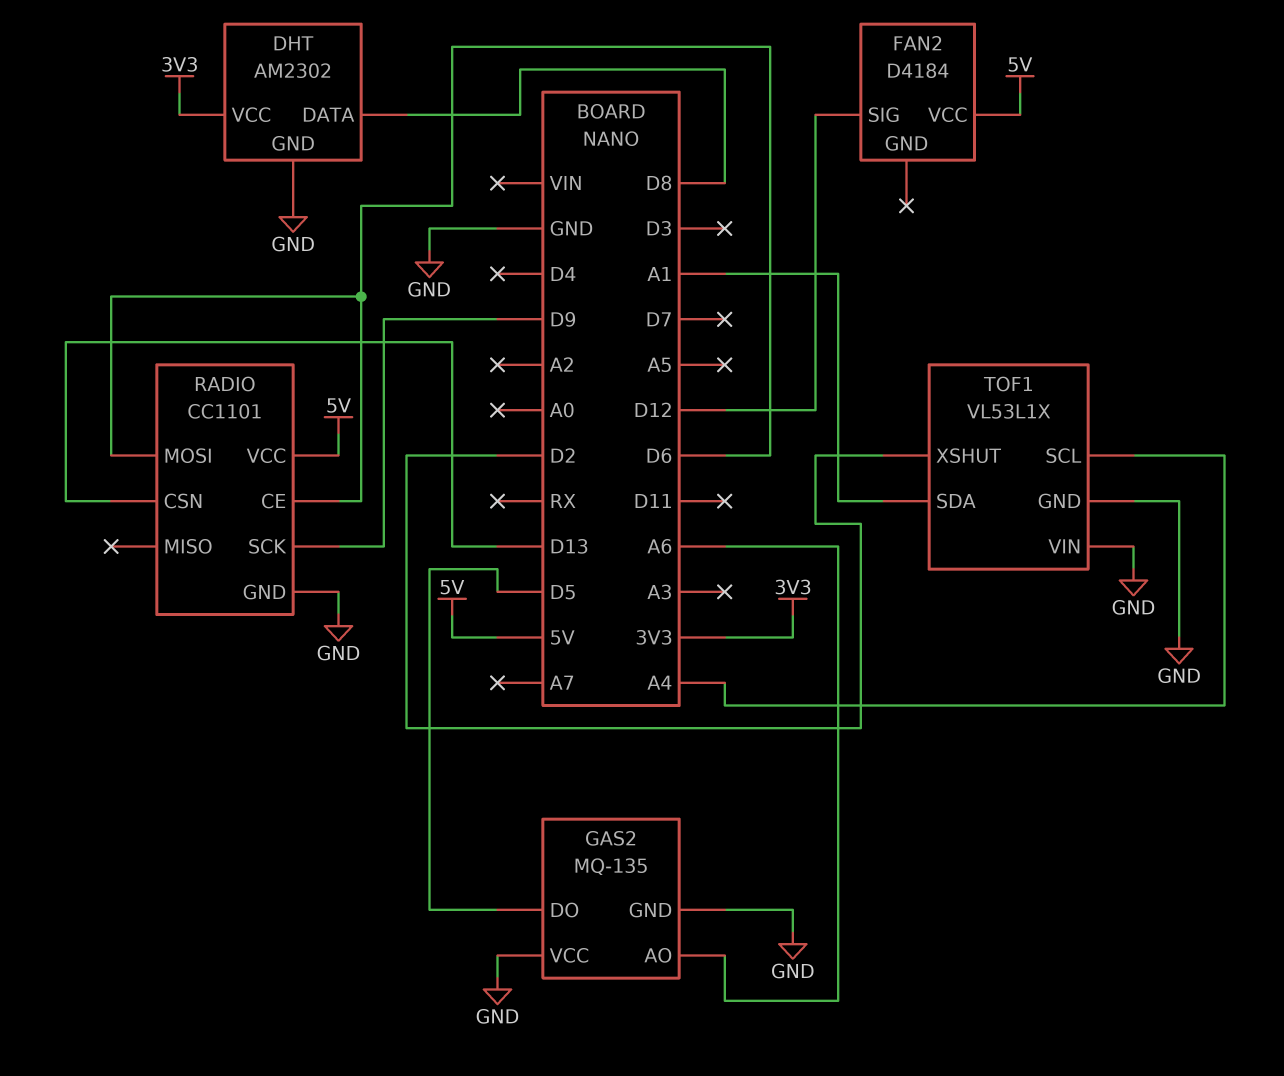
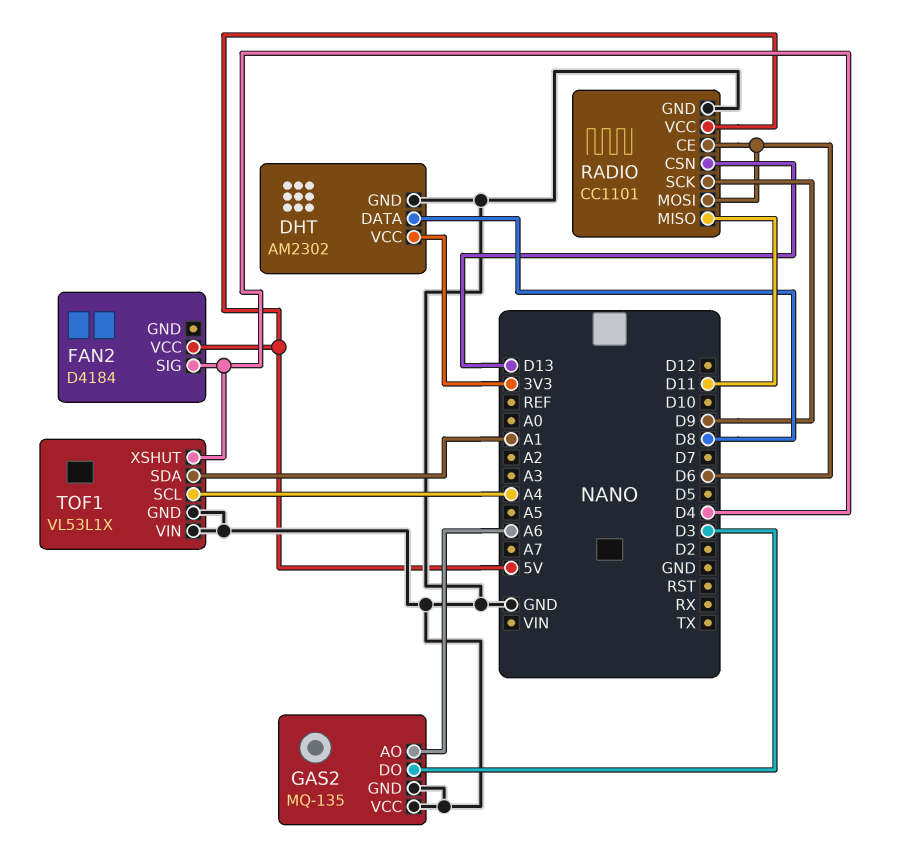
FAN2 pin SIG: D12 -> D4
GAS2 pin DO: D5 -> D3
RADIO pin MISO: none -> D11
TOF1 pin XSHUT: D2 -> D4

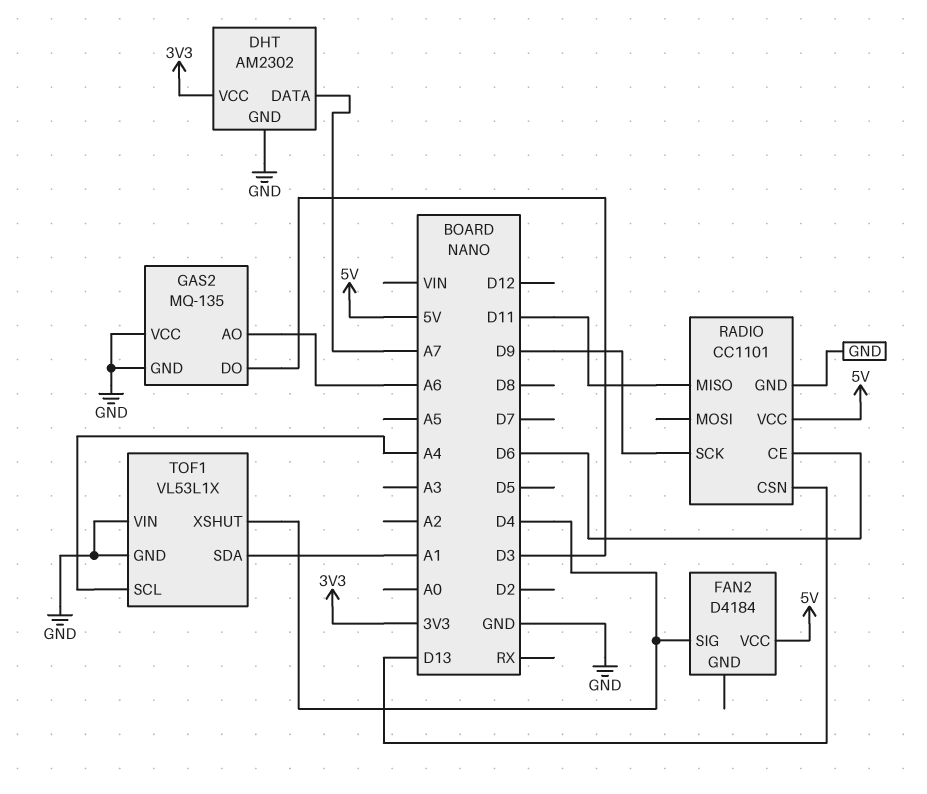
DHT pin DATA: D8 -> A7
RADIO pin MOSI: D6 -> none

